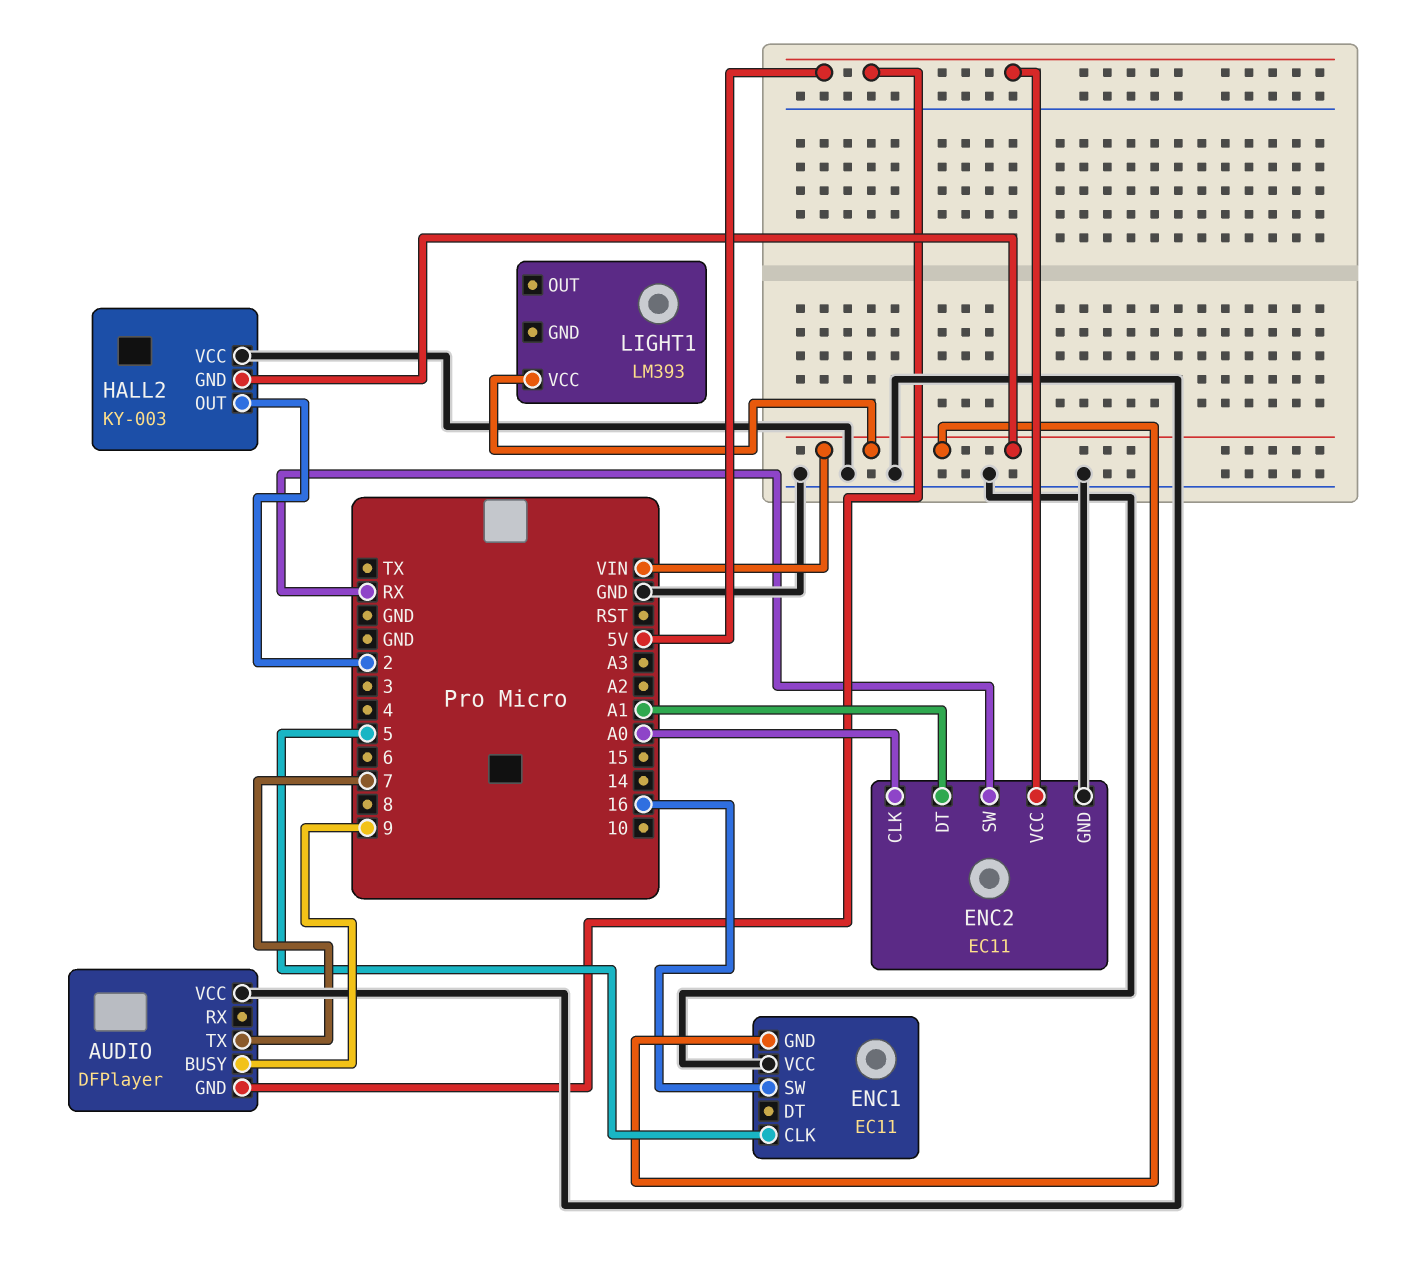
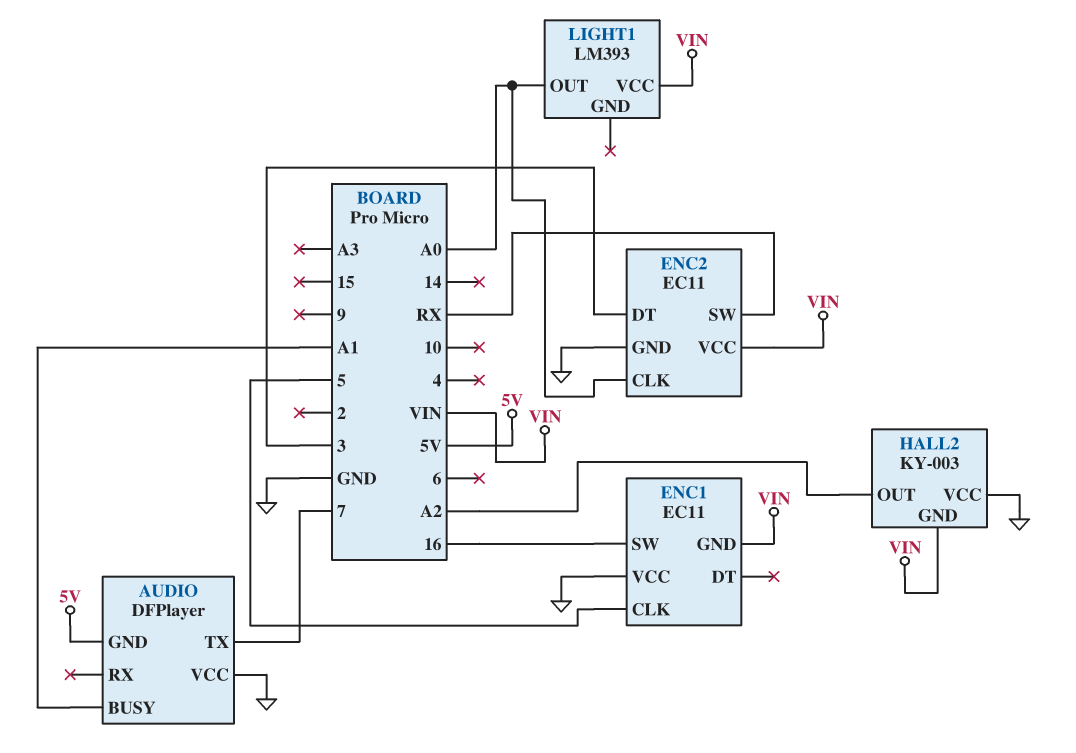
AUDIO pin BUSY: 9 -> A1
ENC2 pin DT: A1 -> 3
ENC2 pin VCC: 5V -> VIN
HALL2 pin OUT: 2 -> A2
LIGHT1 pin OUT: none -> A0

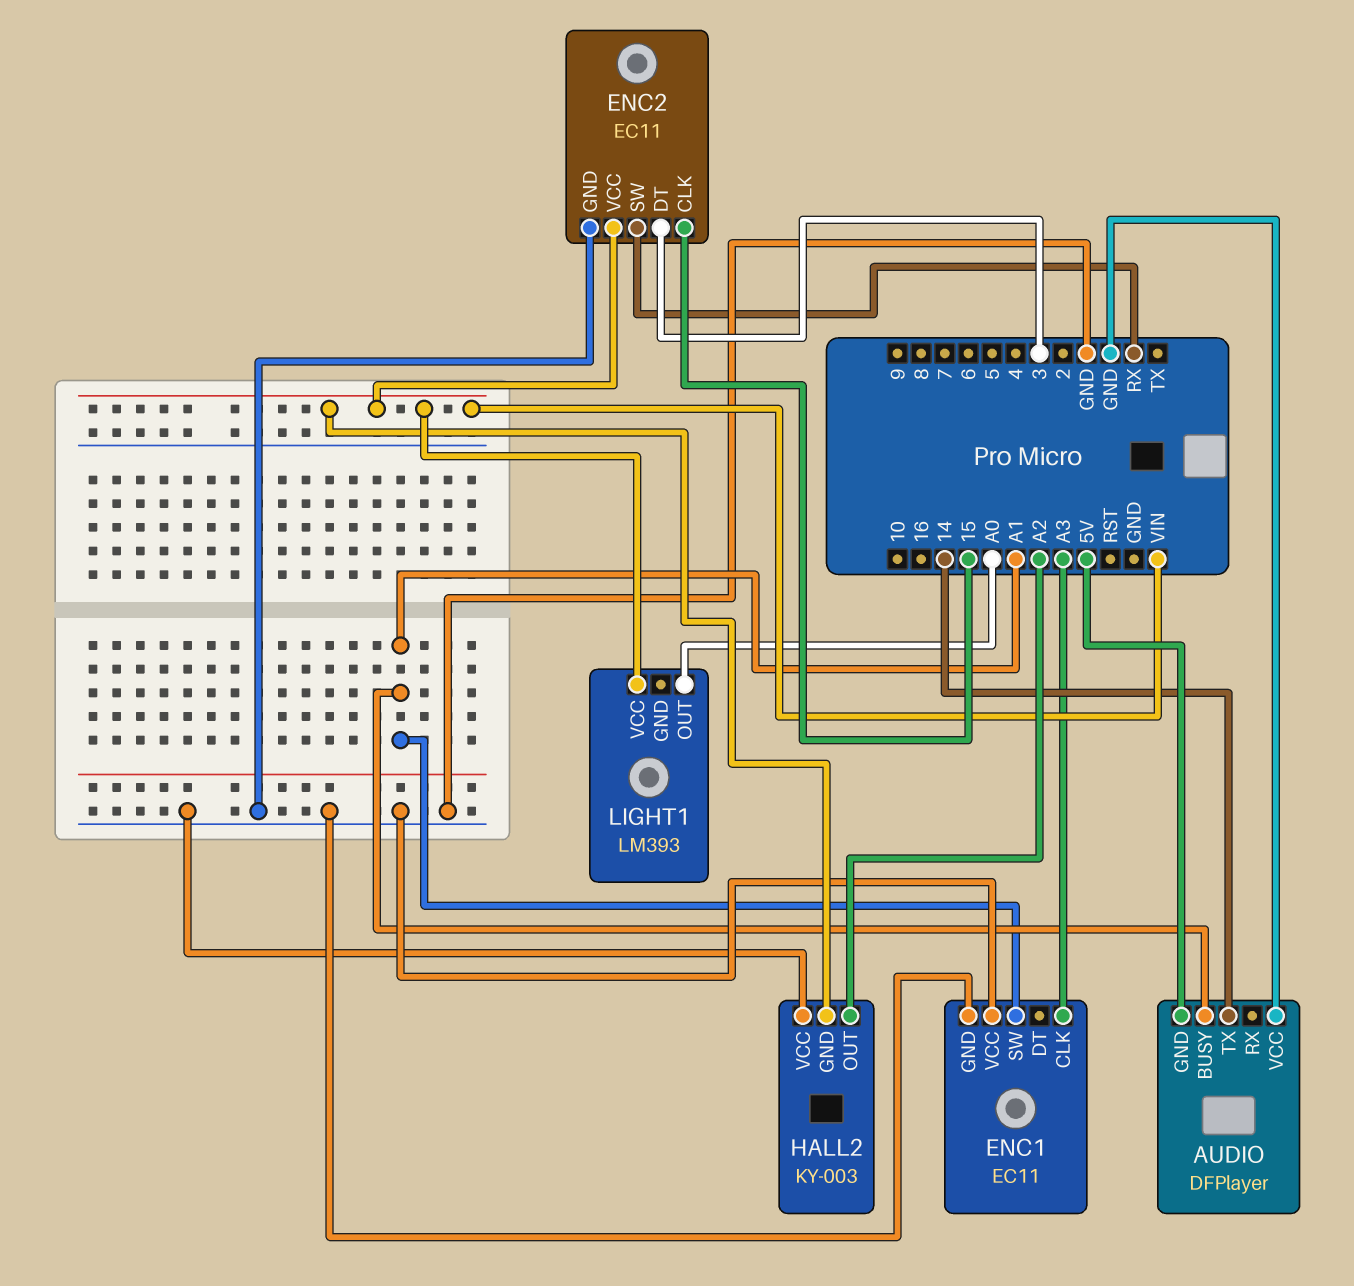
AUDIO pin TX: 7 -> 14
ENC1 pin CLK: 5 -> A3
ENC1 pin GND: VIN -> GND
ENC1 pin SW: 16 -> A1
ENC2 pin CLK: A0 -> 15

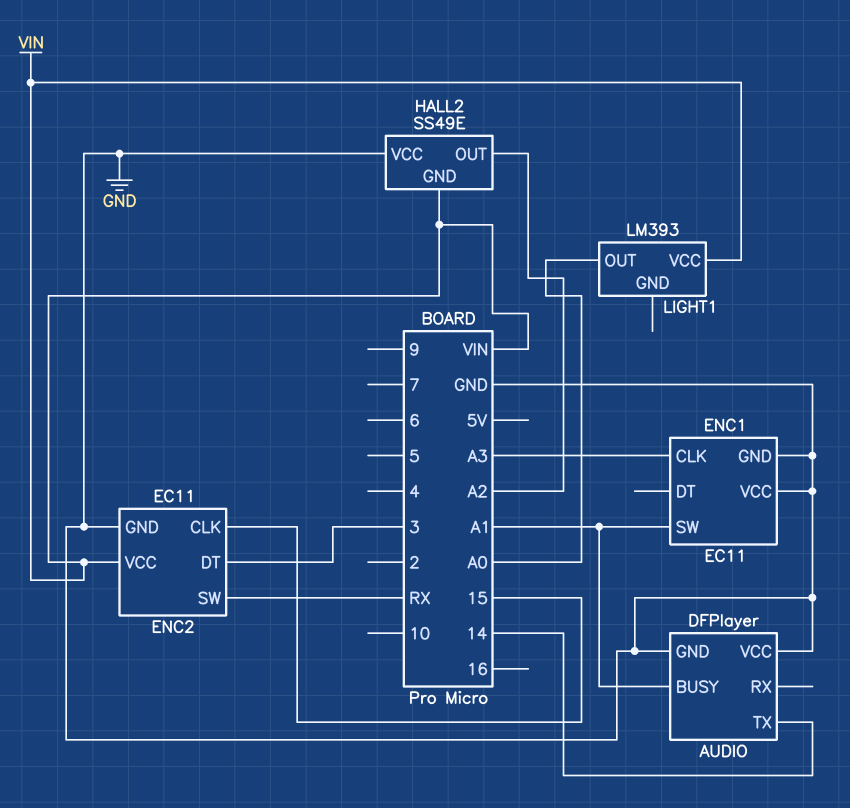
AUDIO pin GND: 5V -> GND
HALL2: KY-003 -> SS49E

